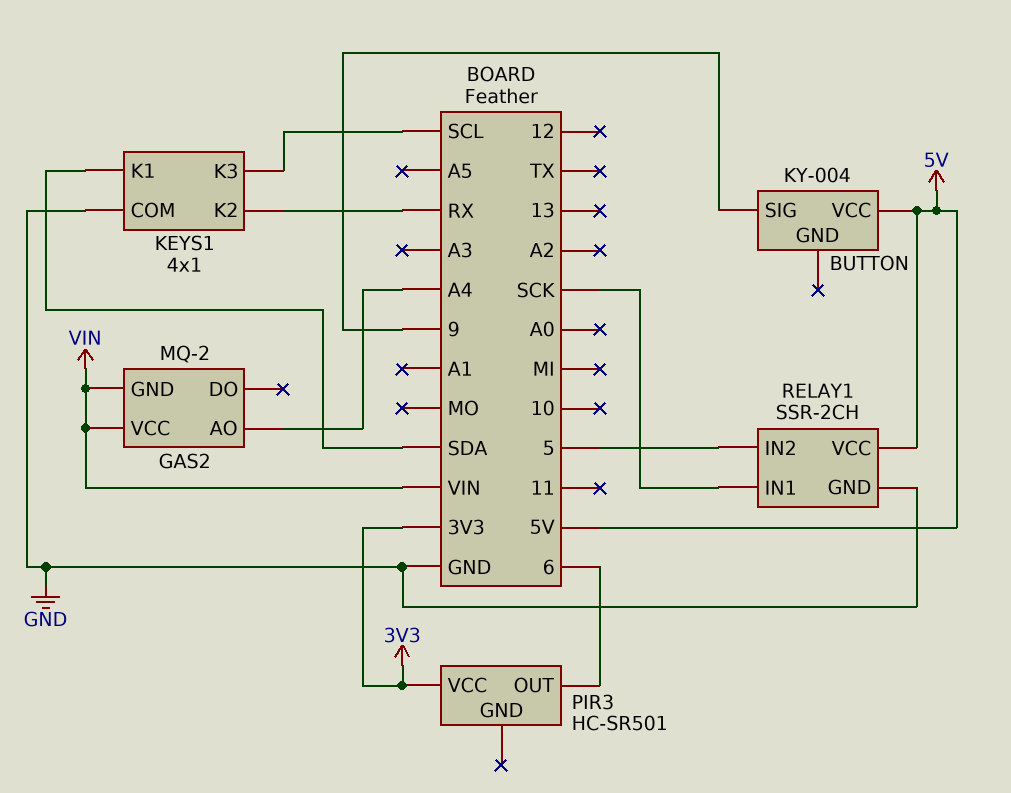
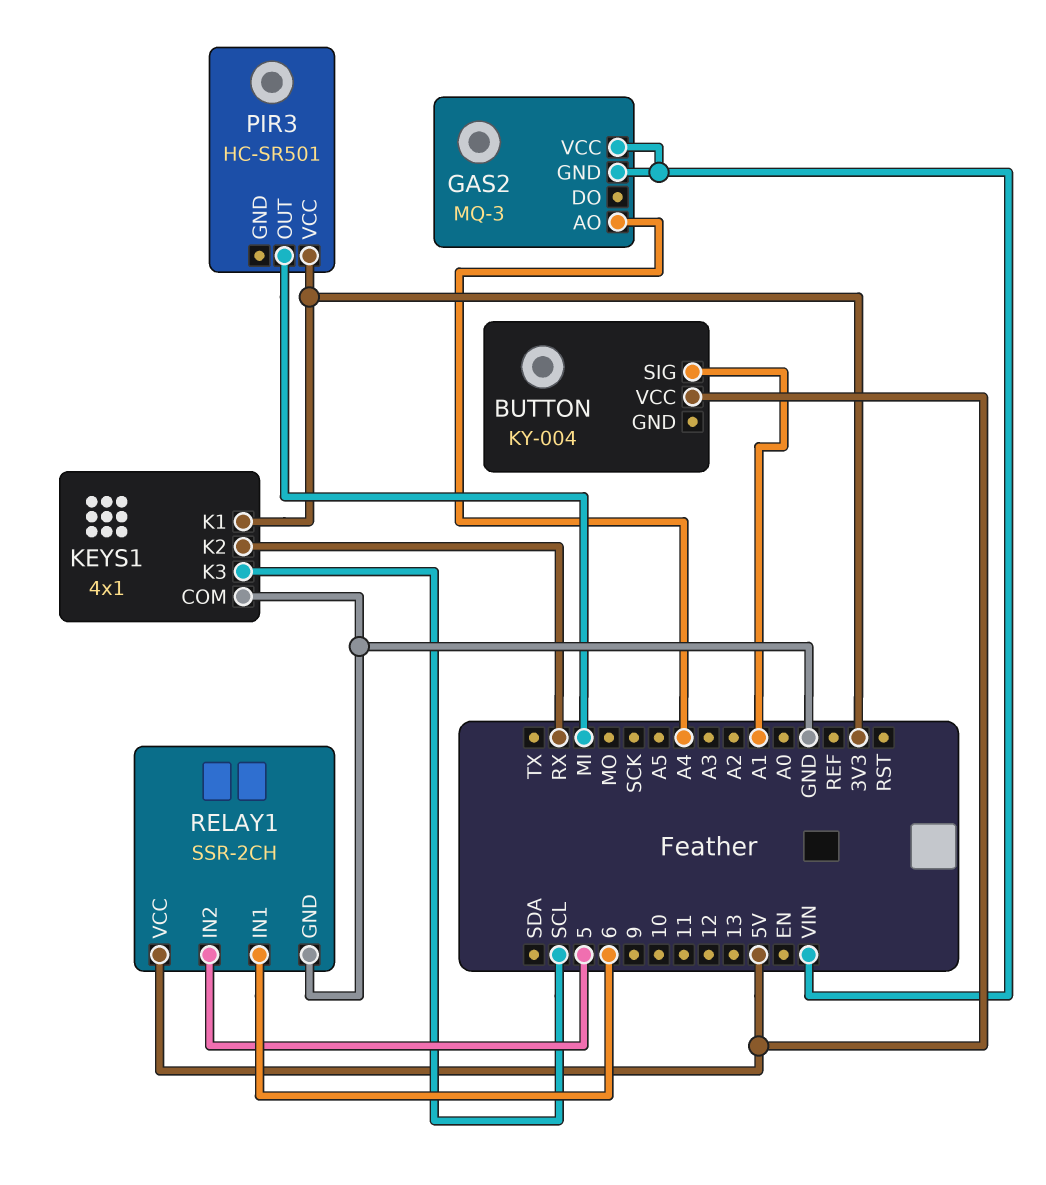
BUTTON pin SIG: 9 -> A1
GAS2: MQ-2 -> MQ-3
KEYS1 pin K1: SDA -> 3V3
PIR3 pin OUT: 6 -> MI
RELAY1 pin IN1: SCK -> 6

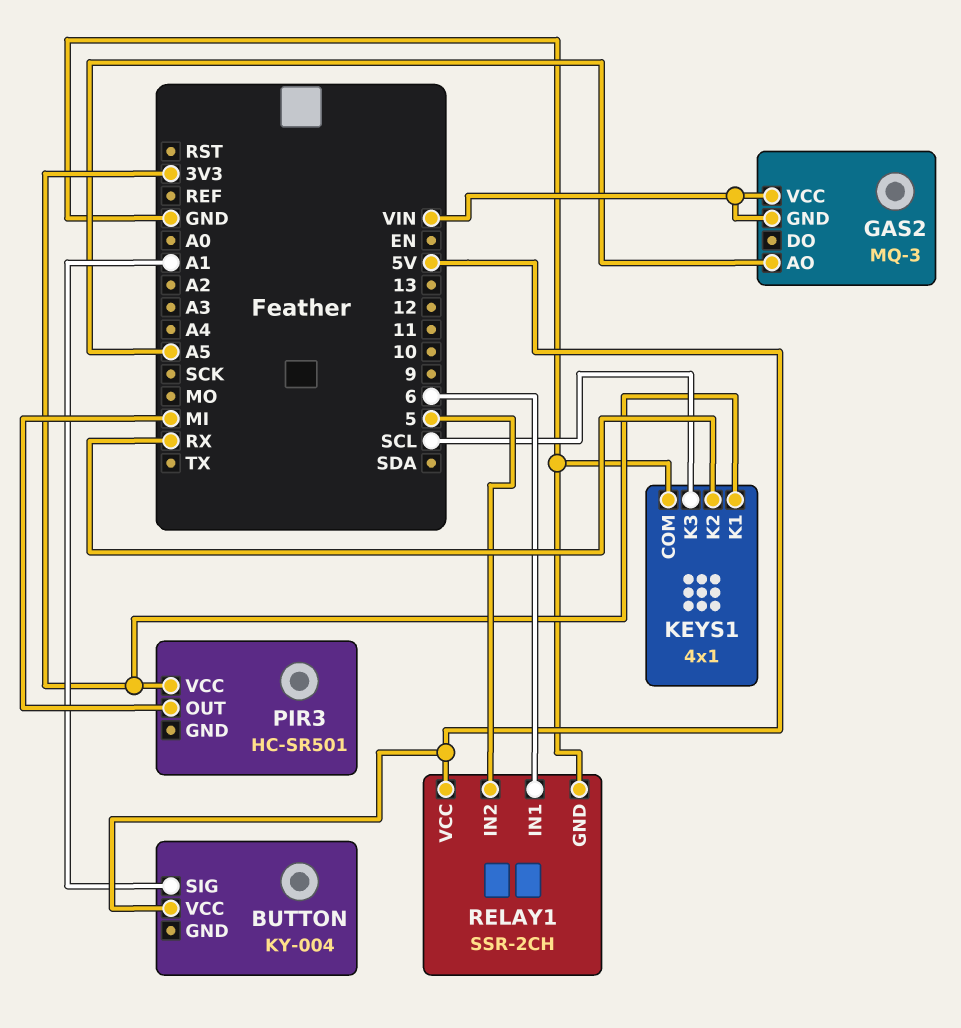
GAS2 pin AO: A4 -> A5

